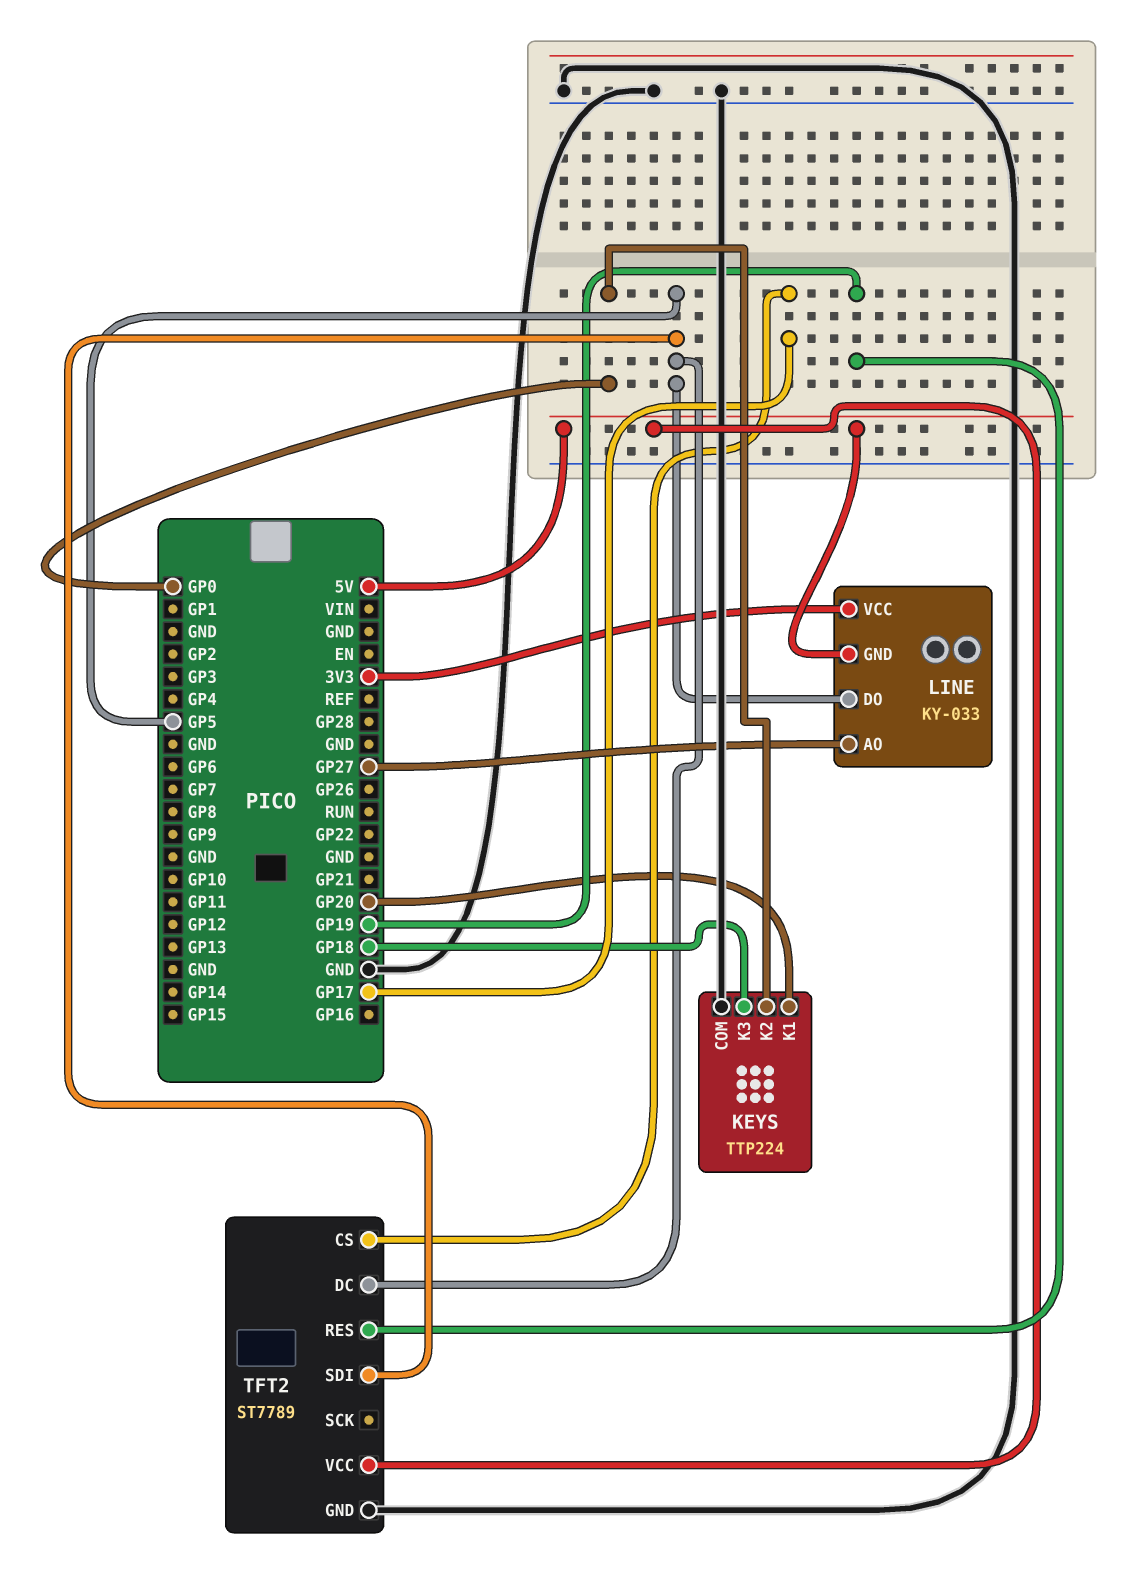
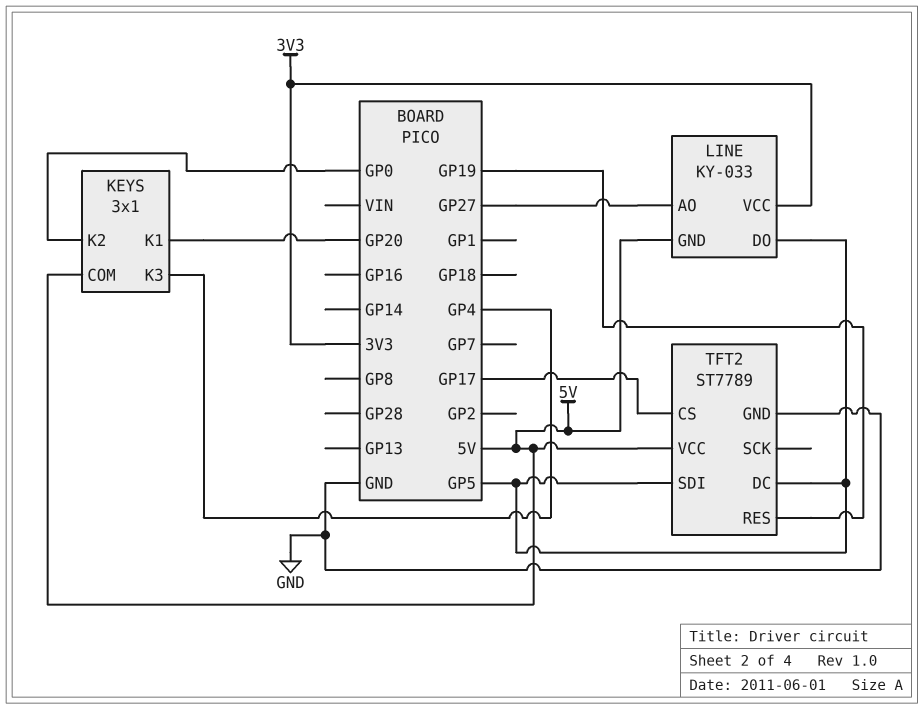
KEYS: TTP224 -> 3x1
KEYS pin COM: GND -> 5V
KEYS pin K3: GP18 -> GP4

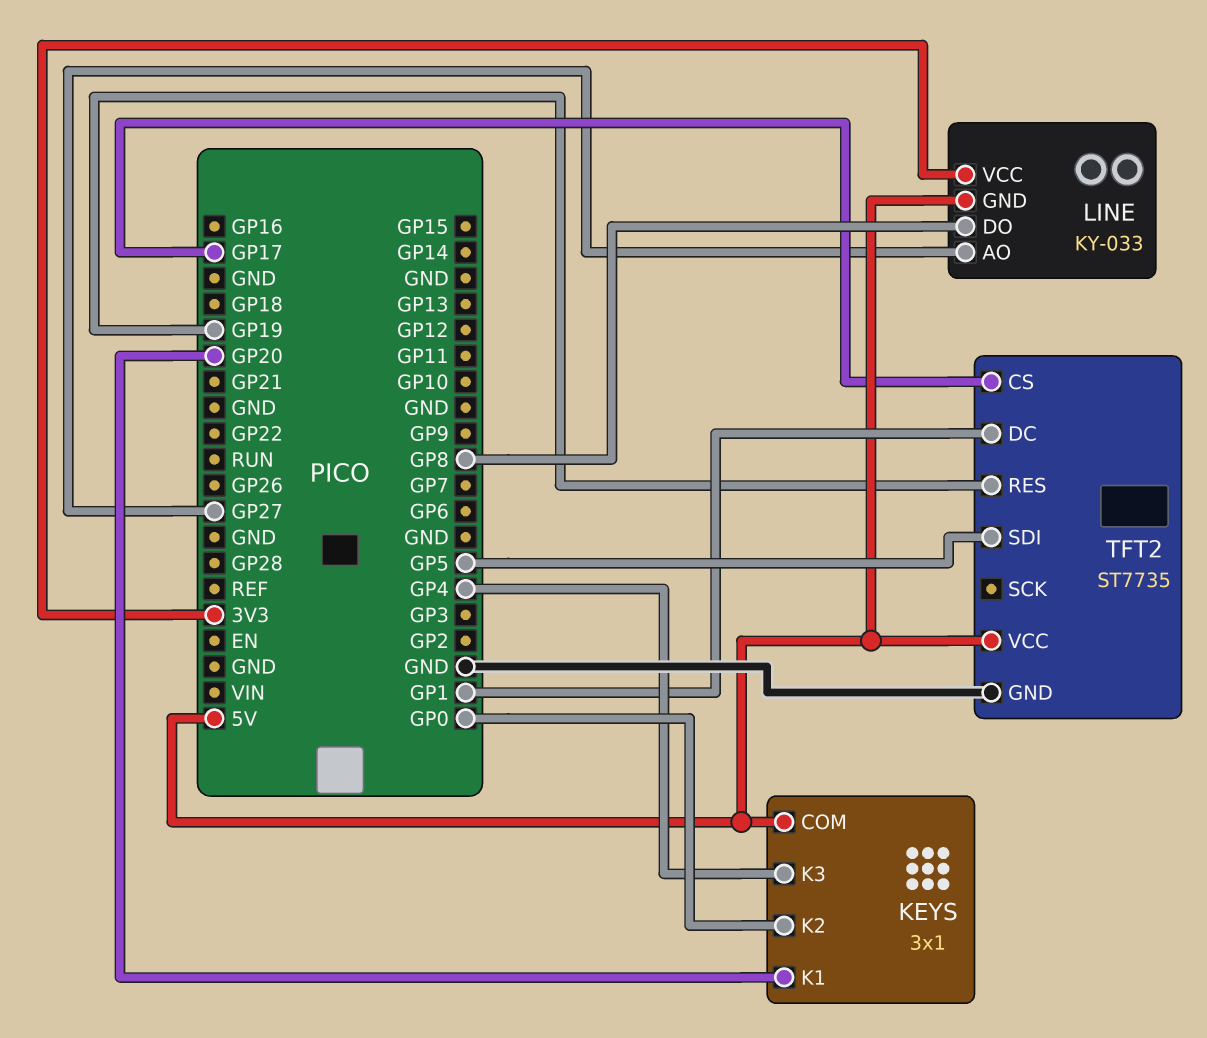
LINE pin DO: GP5 -> GP8
TFT2: ST7789 -> ST7735
TFT2 pin DC: GP5 -> GP1

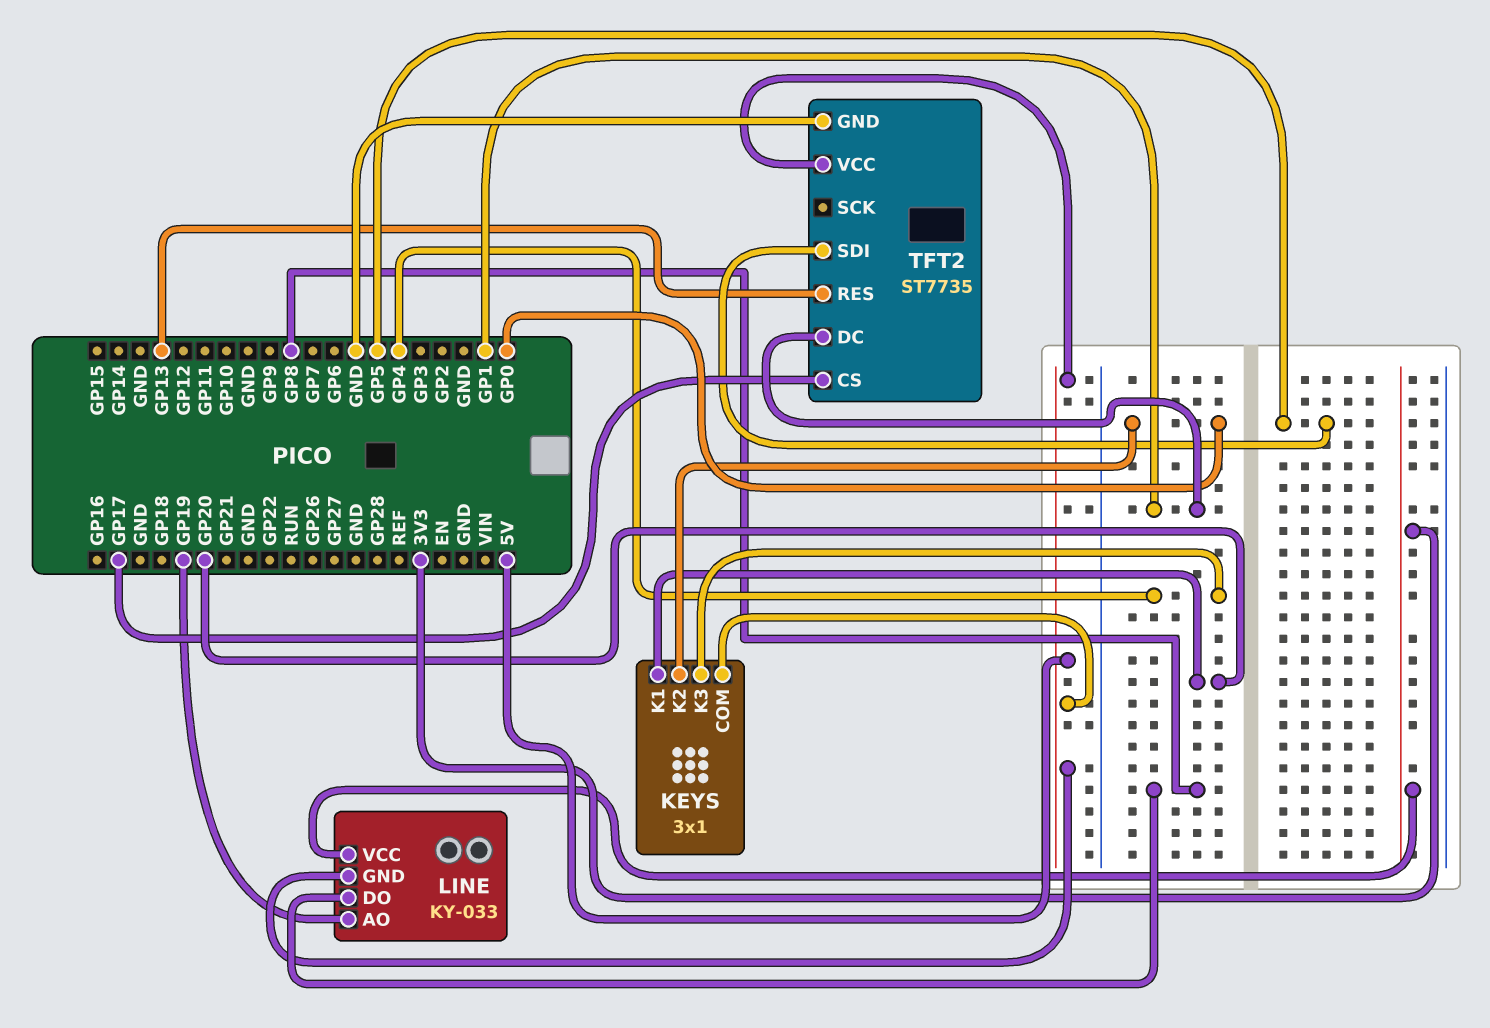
LINE pin AO: GP27 -> GP19
TFT2 pin RES: GP19 -> GP13

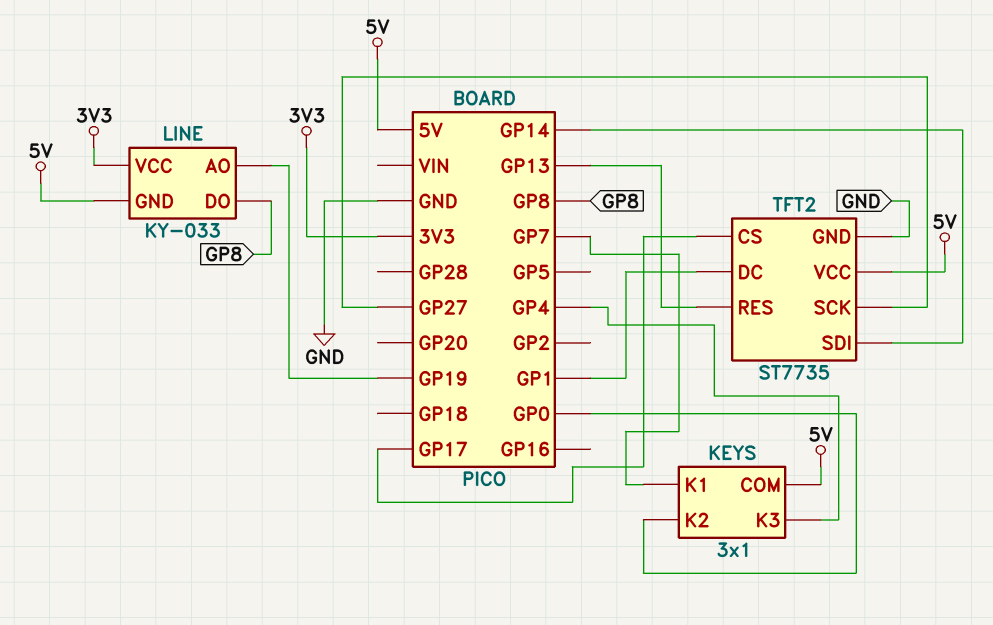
KEYS pin K1: GP20 -> GP7
TFT2 pin SCK: none -> GP27
TFT2 pin SDI: GP5 -> GP14

